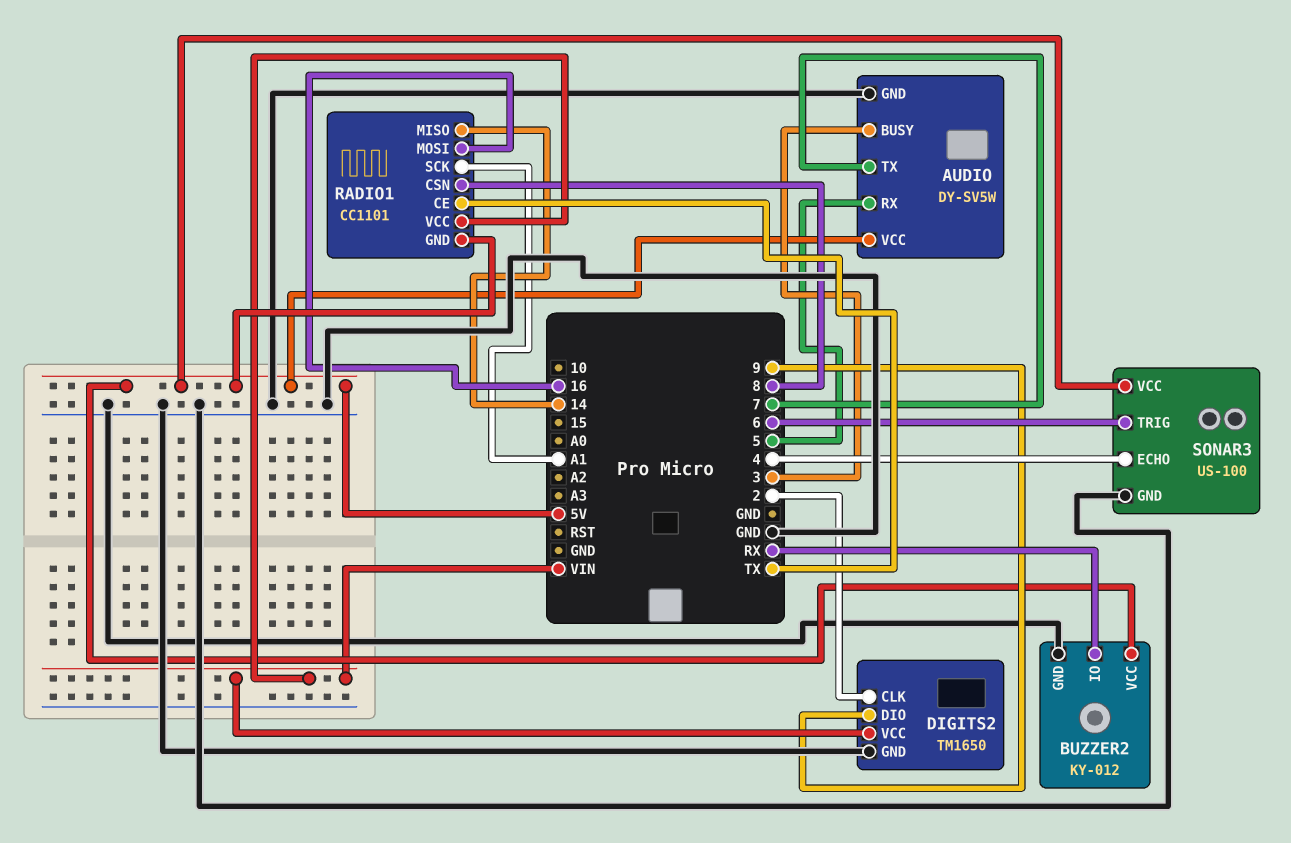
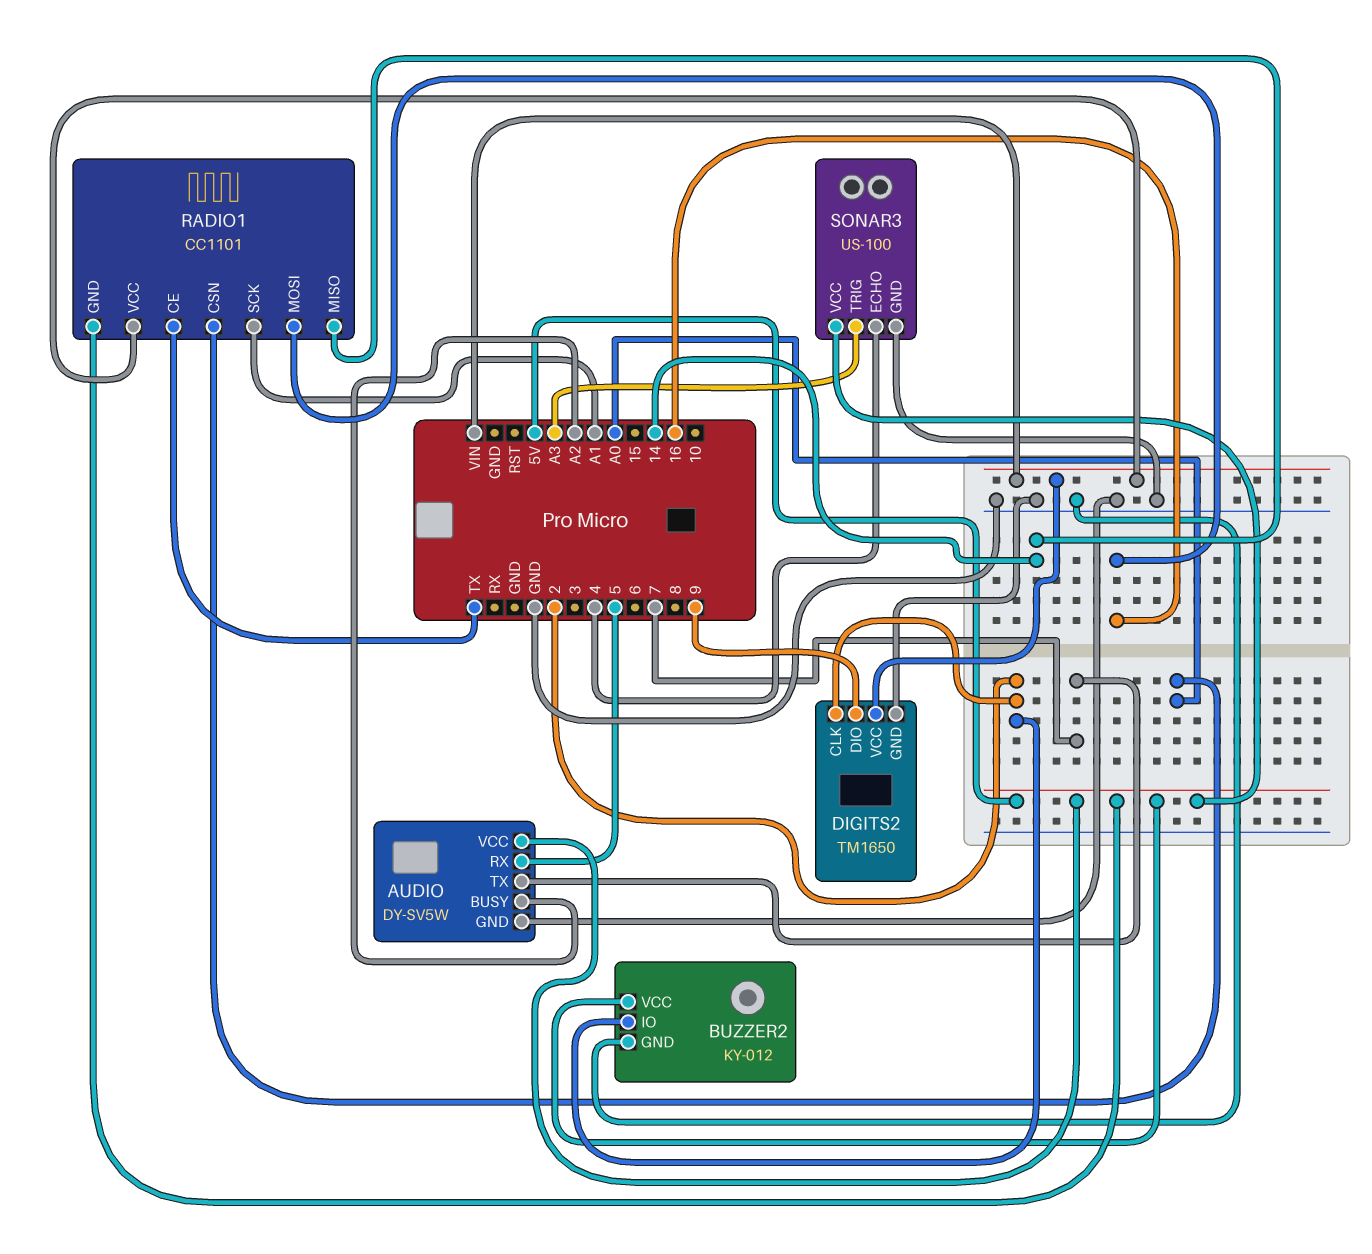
AUDIO pin BUSY: 3 -> A2
BUZZER2 pin IO: RX -> 2
RADIO1 pin CSN: 8 -> A0
SONAR3 pin TRIG: 6 -> A3

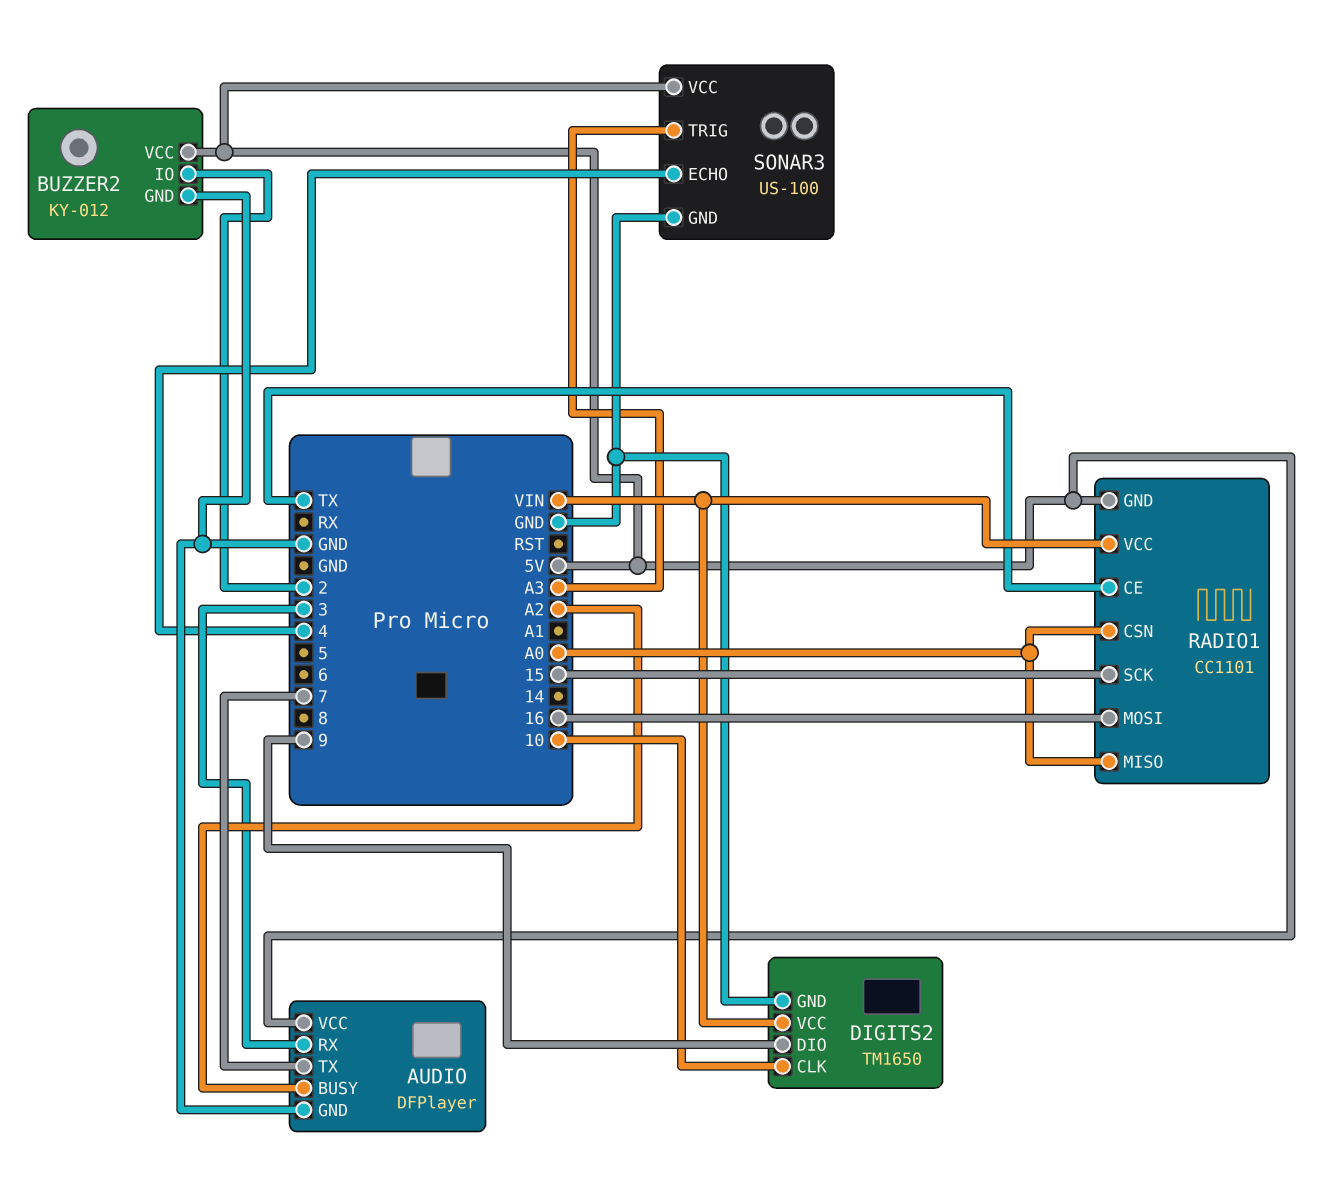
AUDIO: DY-SV5W -> DFPlayer
AUDIO pin RX: 5 -> 3
DIGITS2 pin CLK: 2 -> 10
RADIO1 pin MISO: 14 -> A0
RADIO1 pin SCK: A1 -> 15

